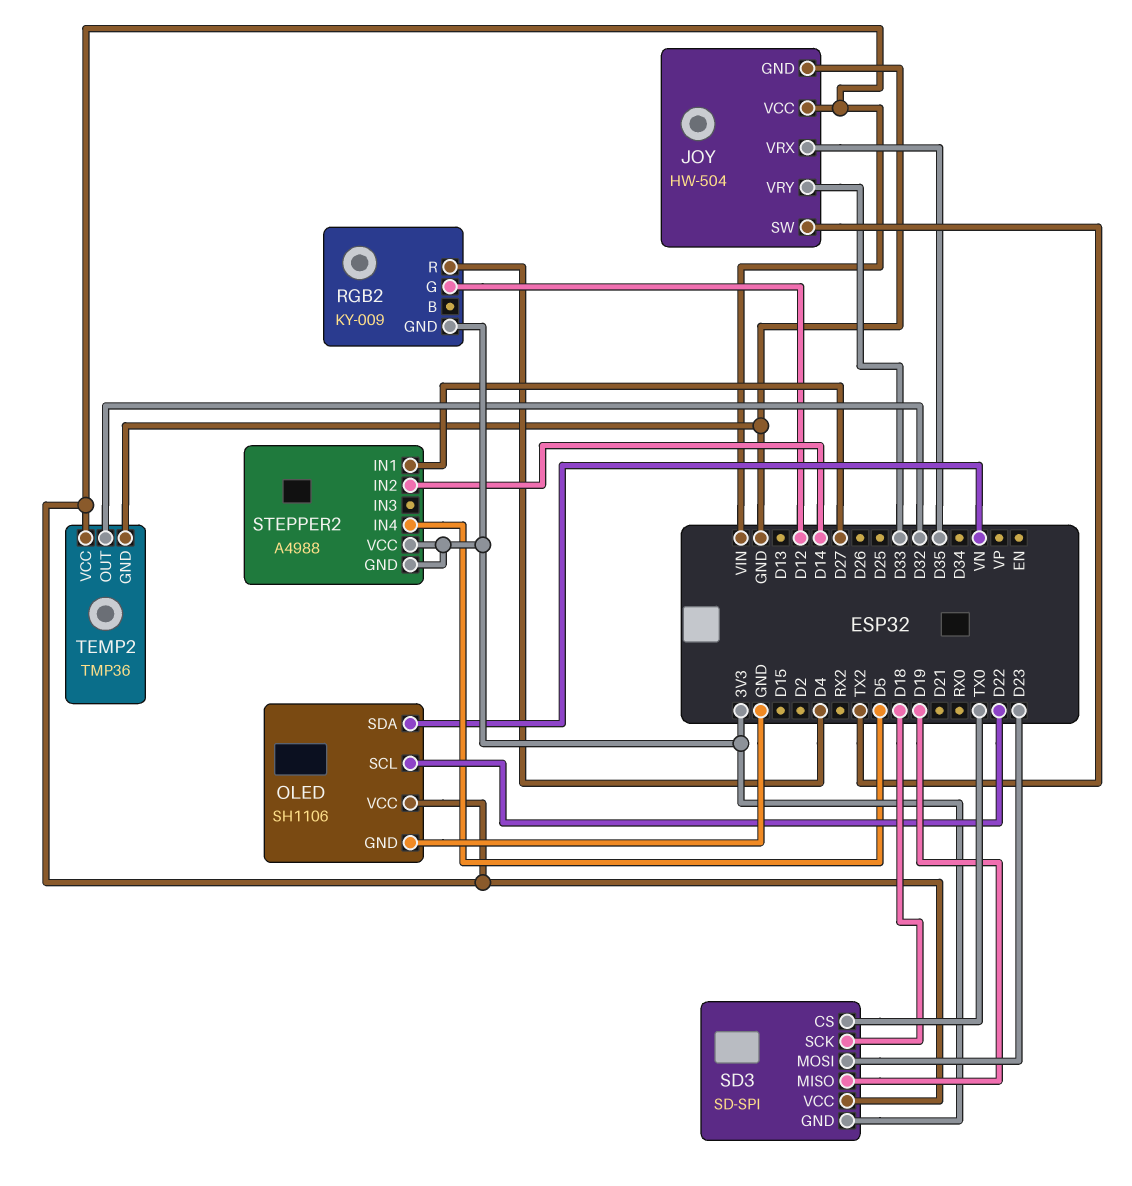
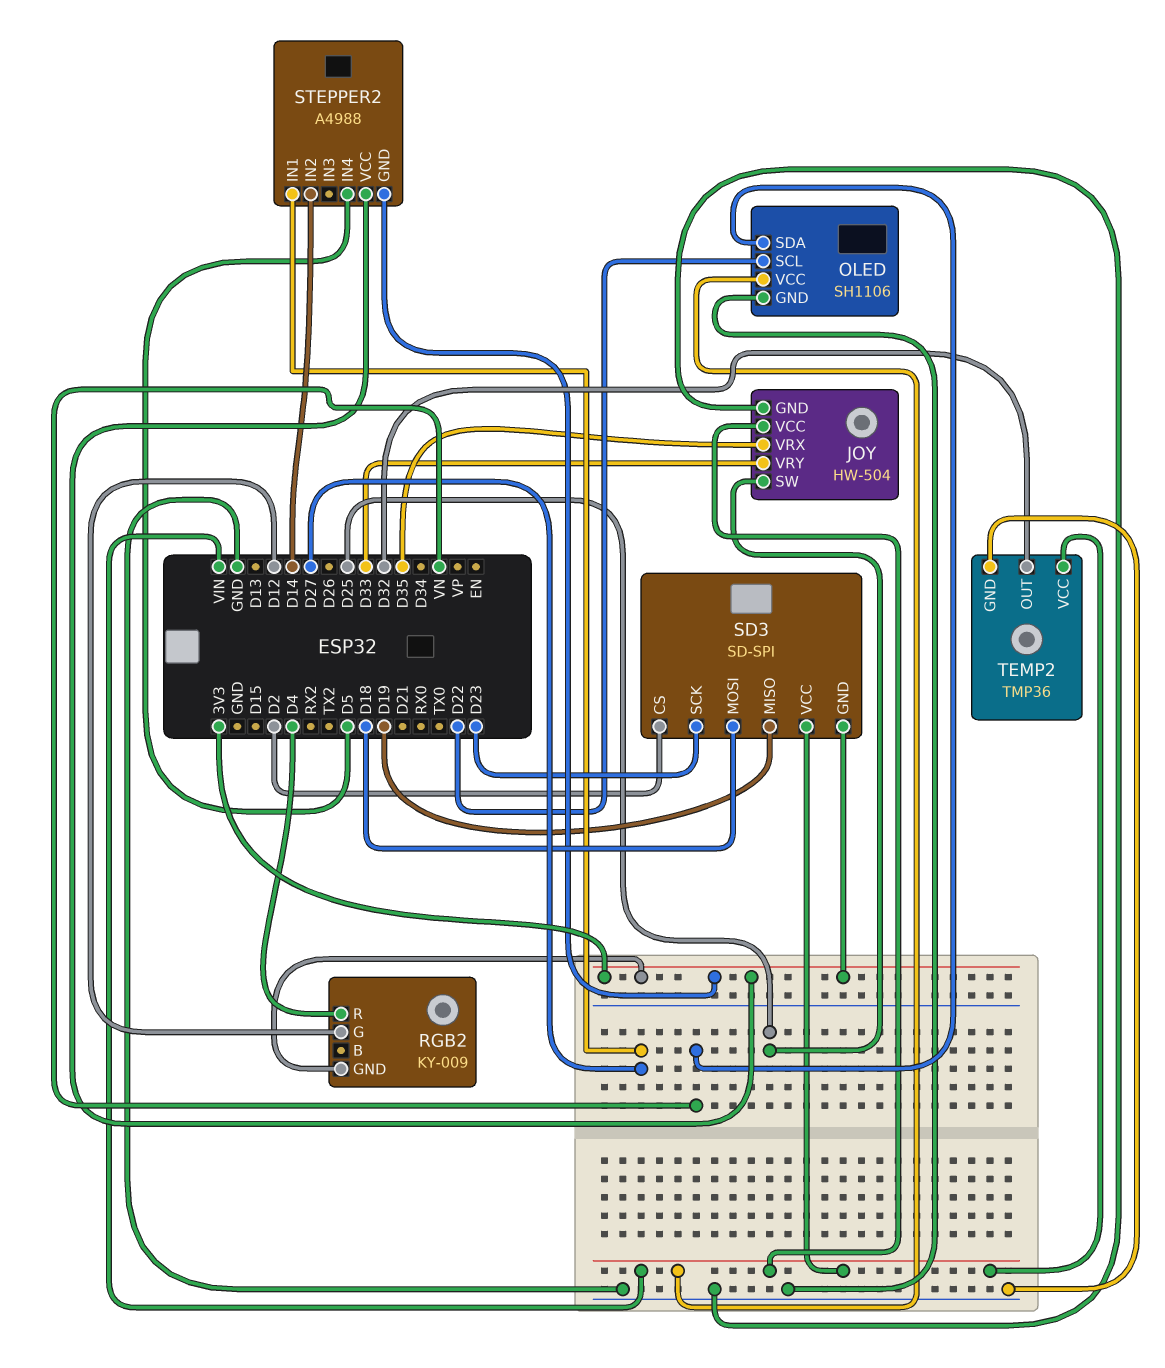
JOY pin SW: TX2 -> D25
SD3 pin CS: TX0 -> D2
SD3 pin MOSI: D23 -> D18
SD3 pin SCK: D18 -> D23

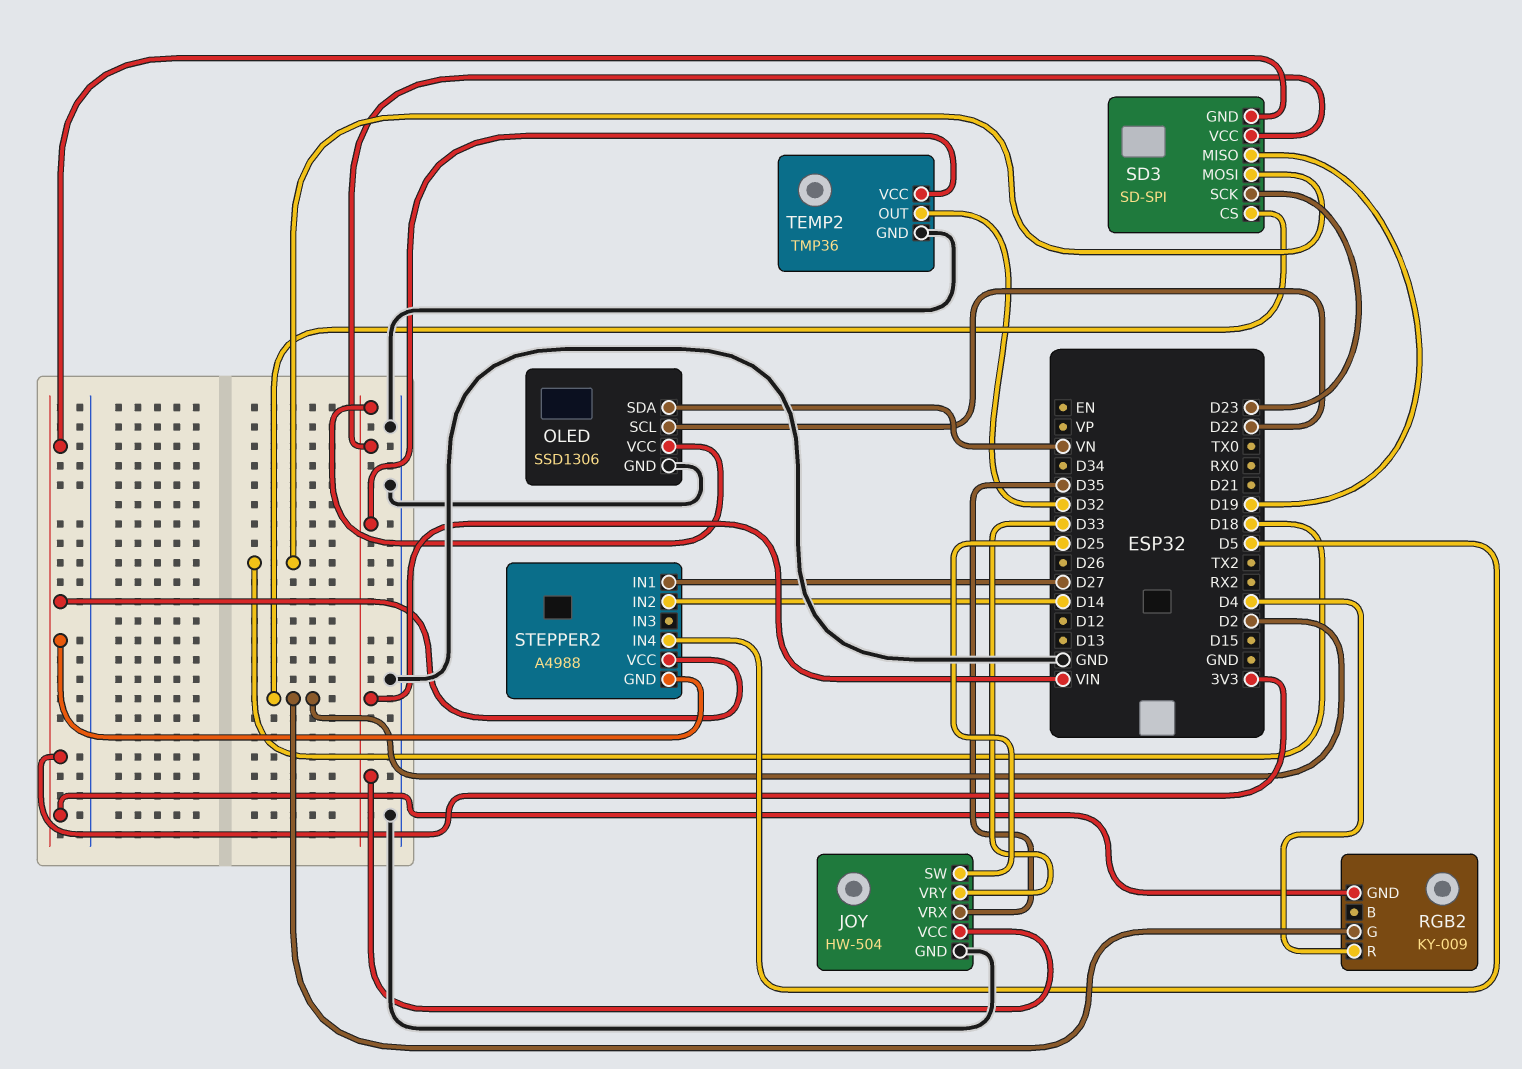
OLED: SH1106 -> SSD1306
RGB2 pin G: D12 -> D2

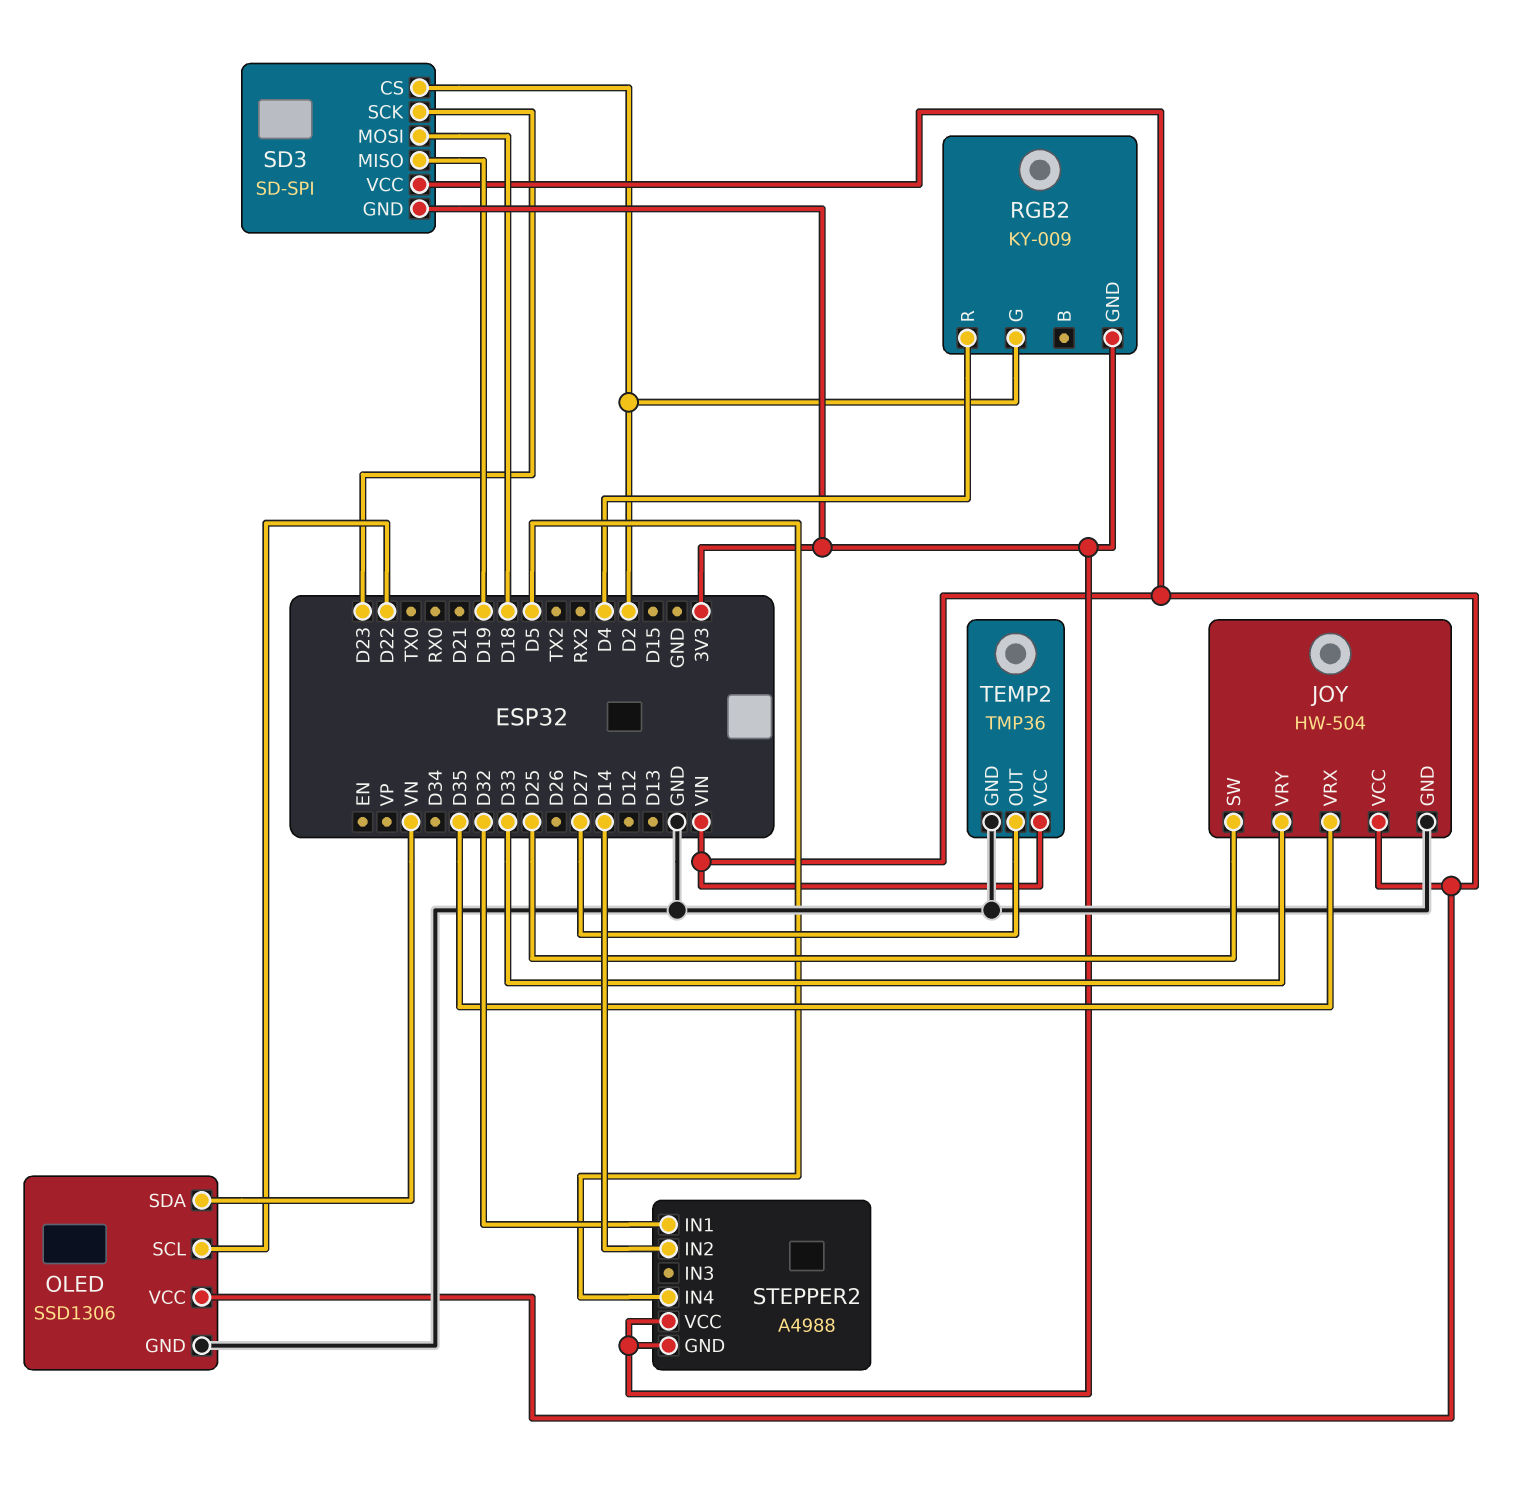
STEPPER2 pin IN1: D27 -> D32
TEMP2 pin OUT: D32 -> D27

